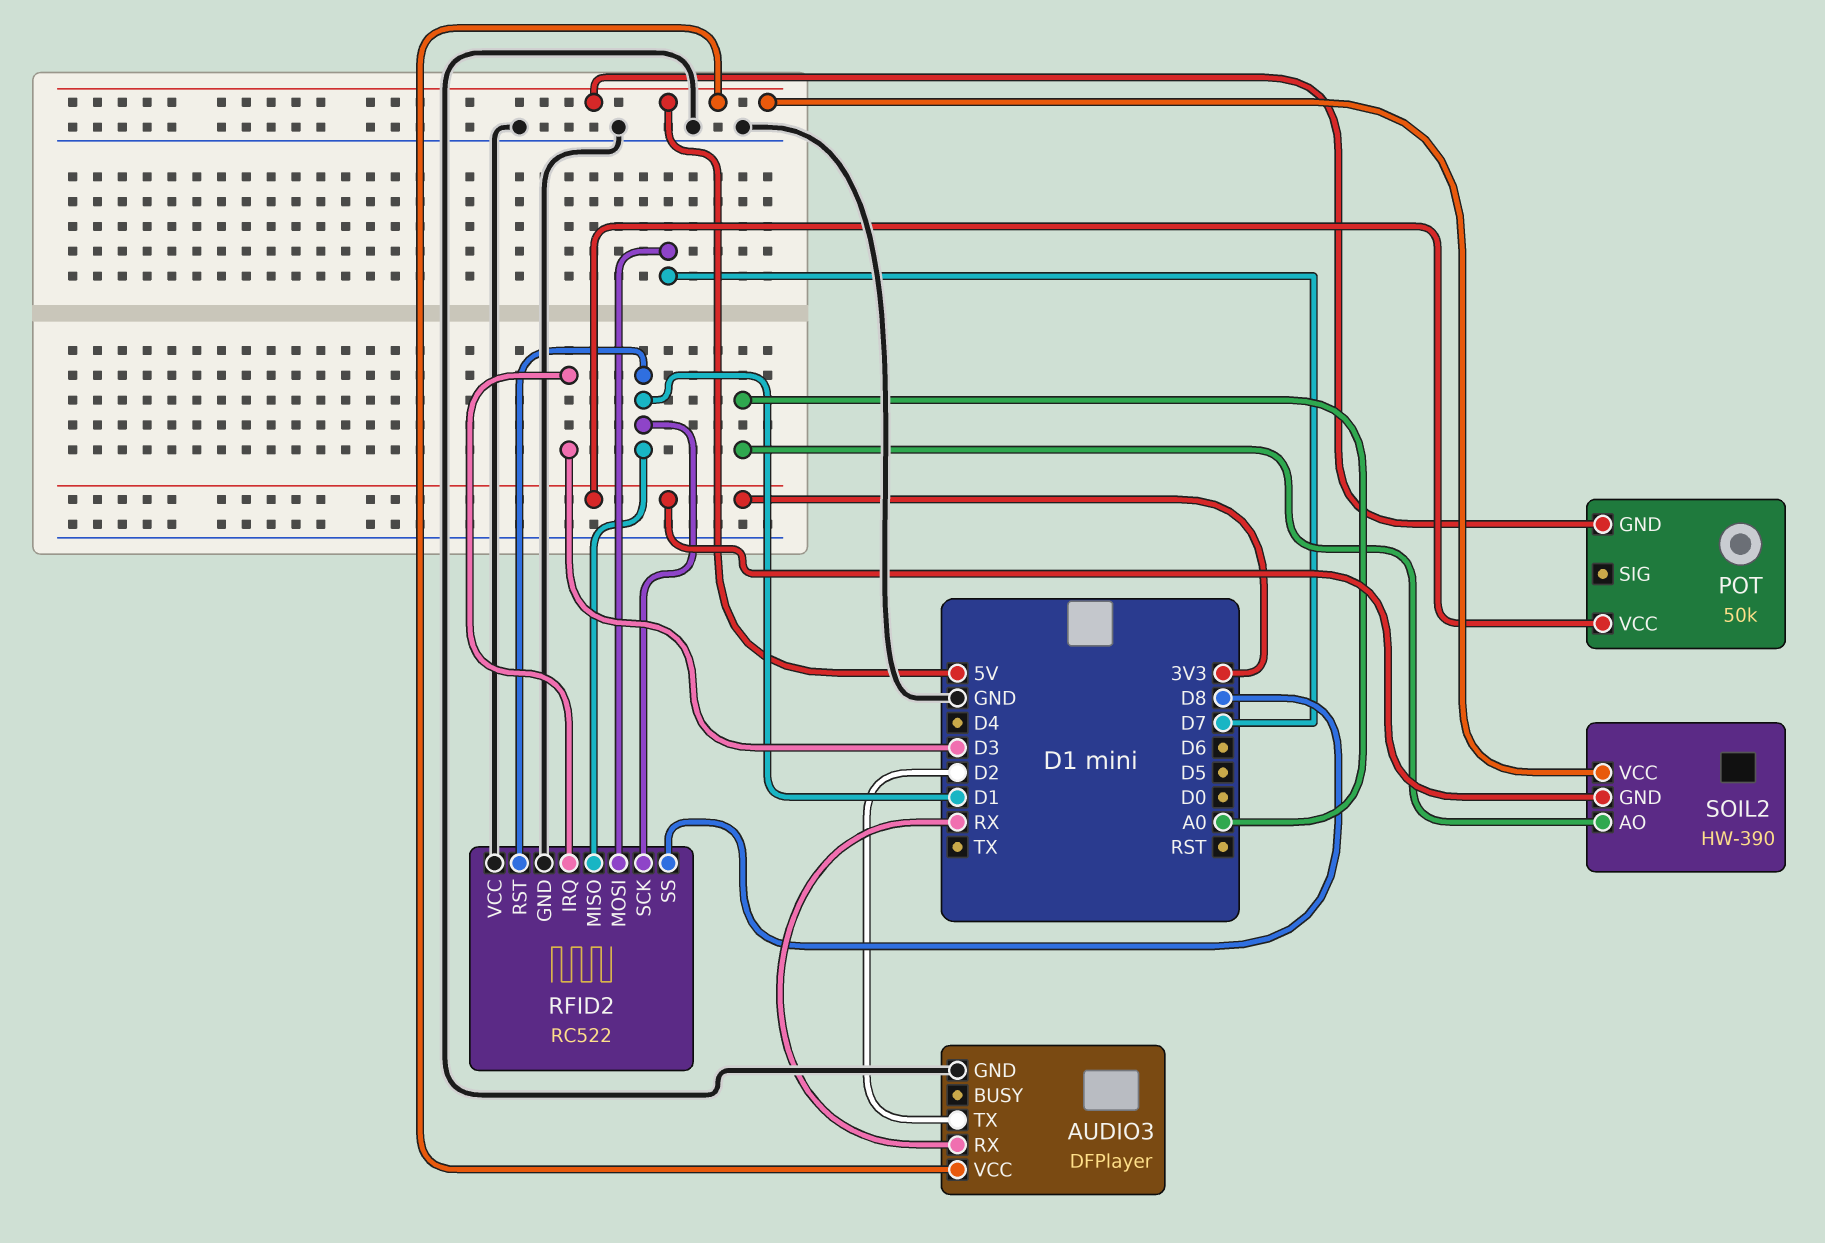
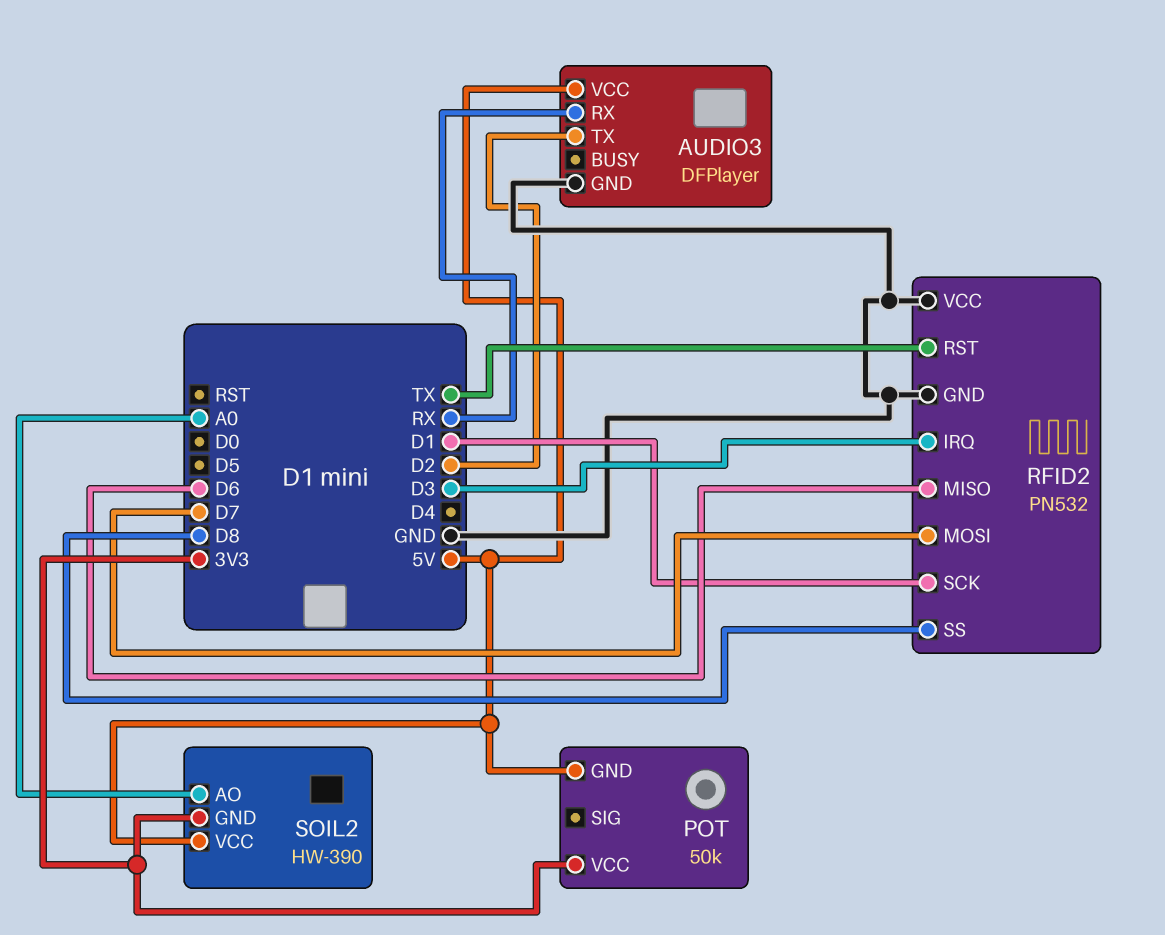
RFID2: RC522 -> PN532
RFID2 pin MISO: D1 -> D6
RFID2 pin RST: D1 -> TX

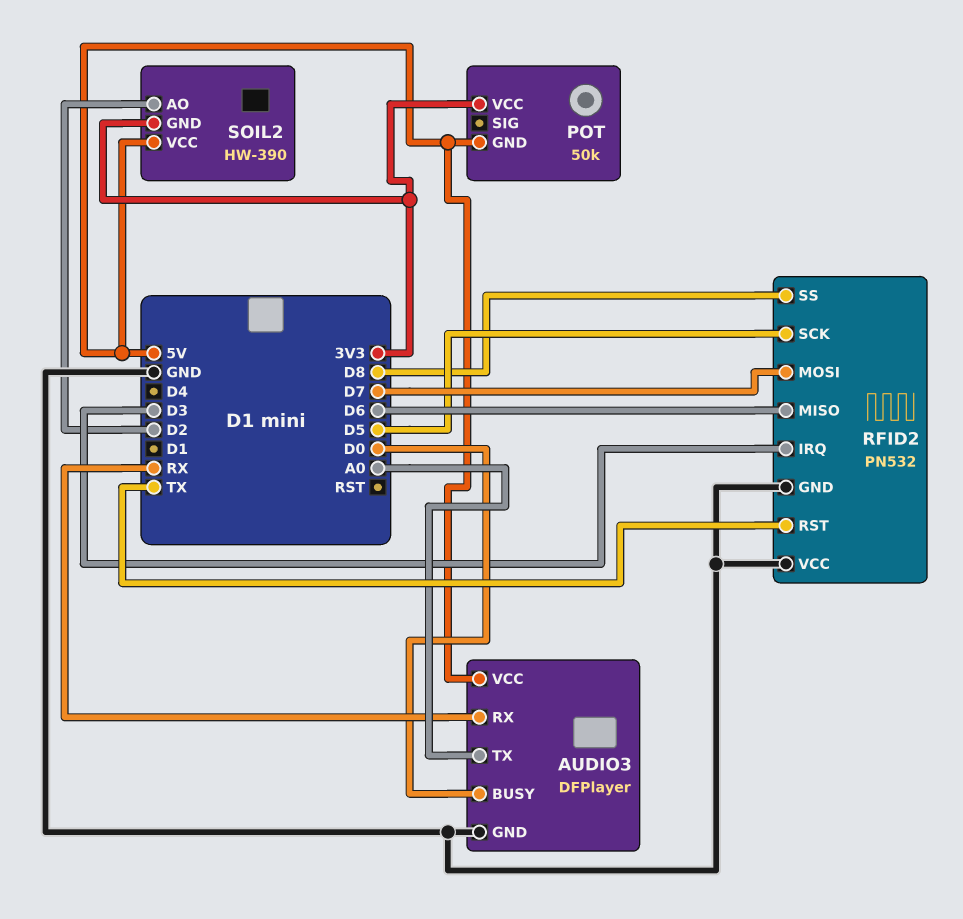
AUDIO3 pin BUSY: none -> D0
AUDIO3 pin TX: D2 -> A0
RFID2 pin SCK: D1 -> D5
SOIL2 pin AO: A0 -> D2

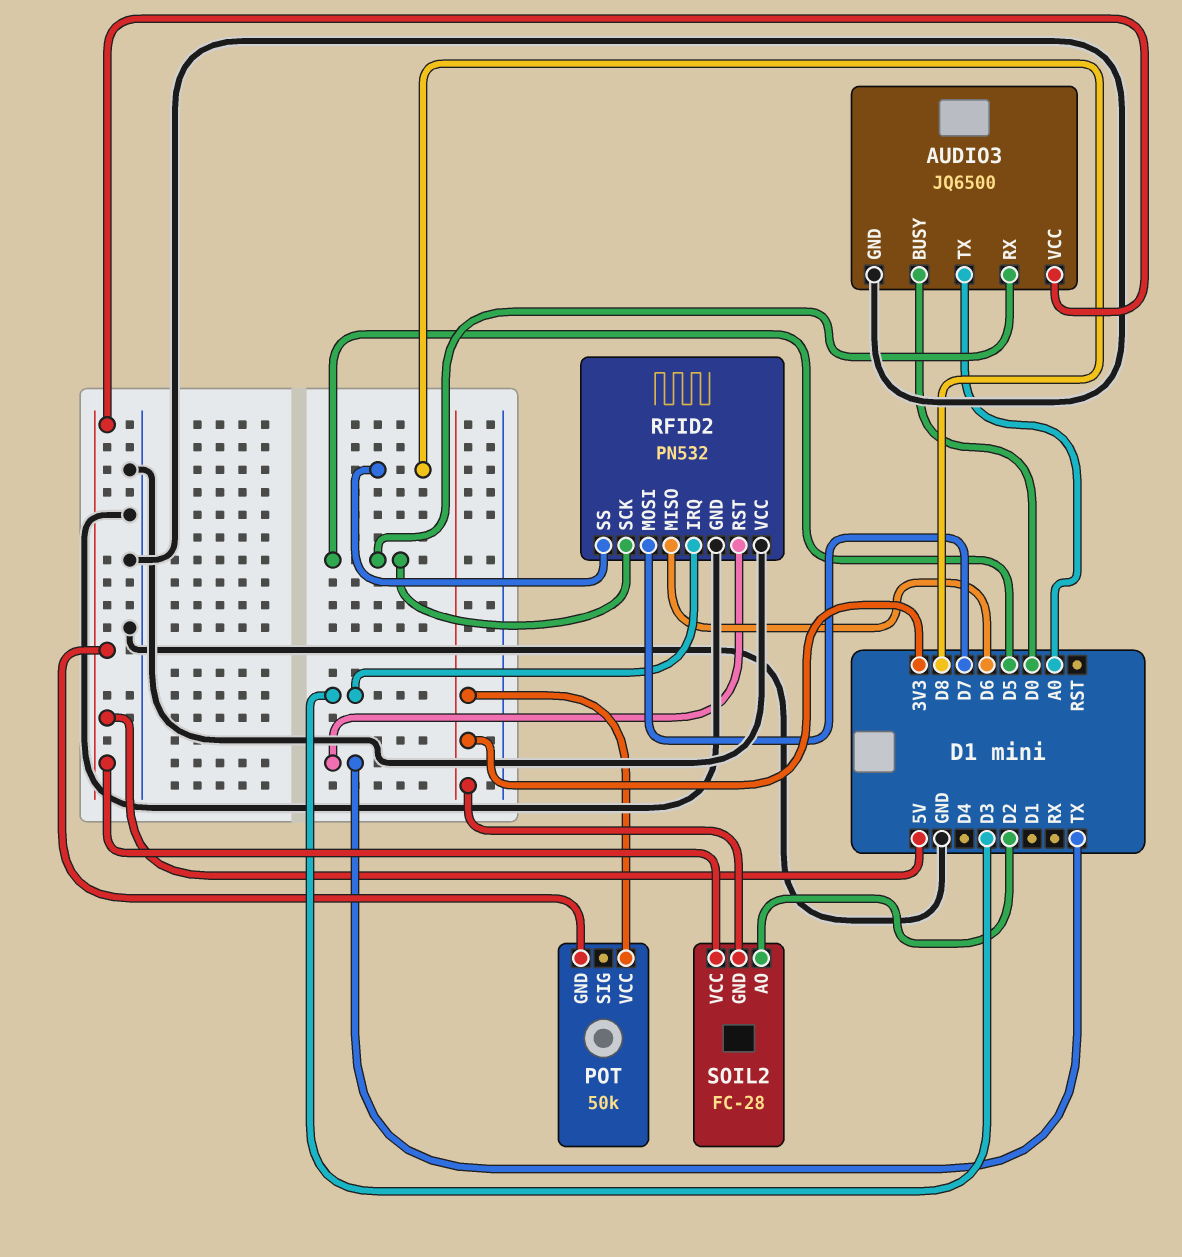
AUDIO3: DFPlayer -> JQ6500
AUDIO3 pin RX: RX -> D5
SOIL2: HW-390 -> FC-28

